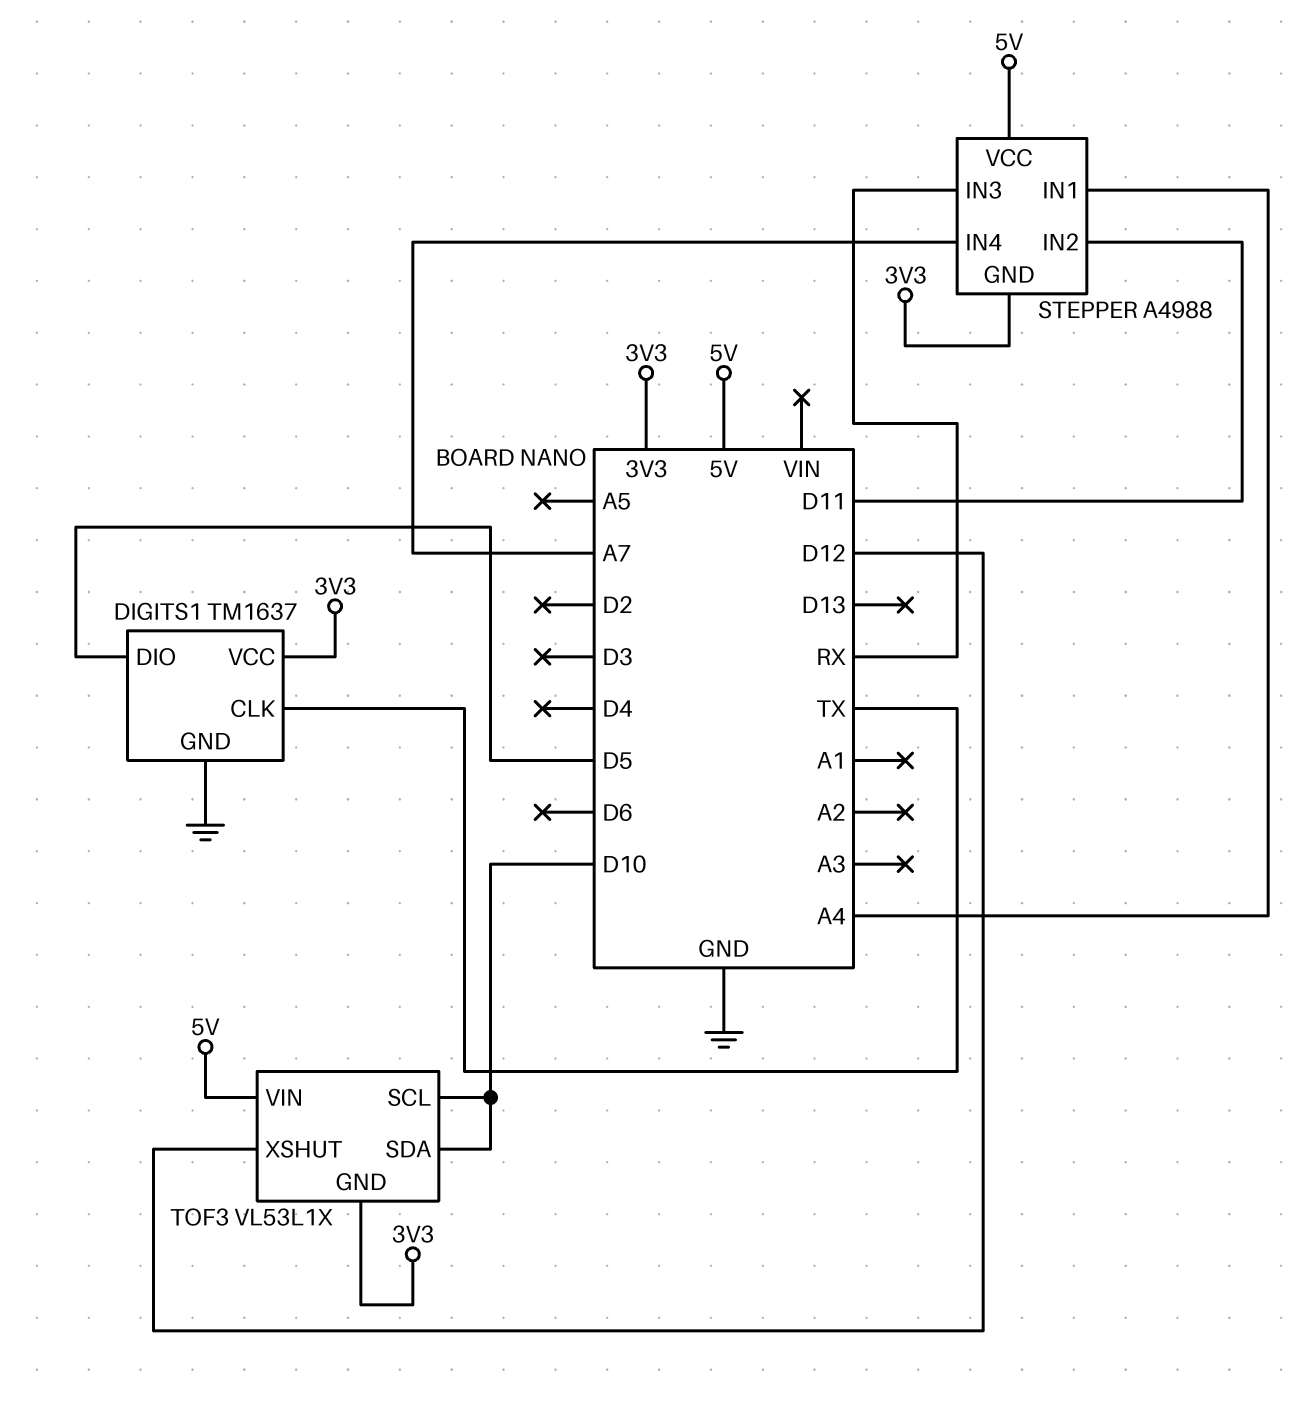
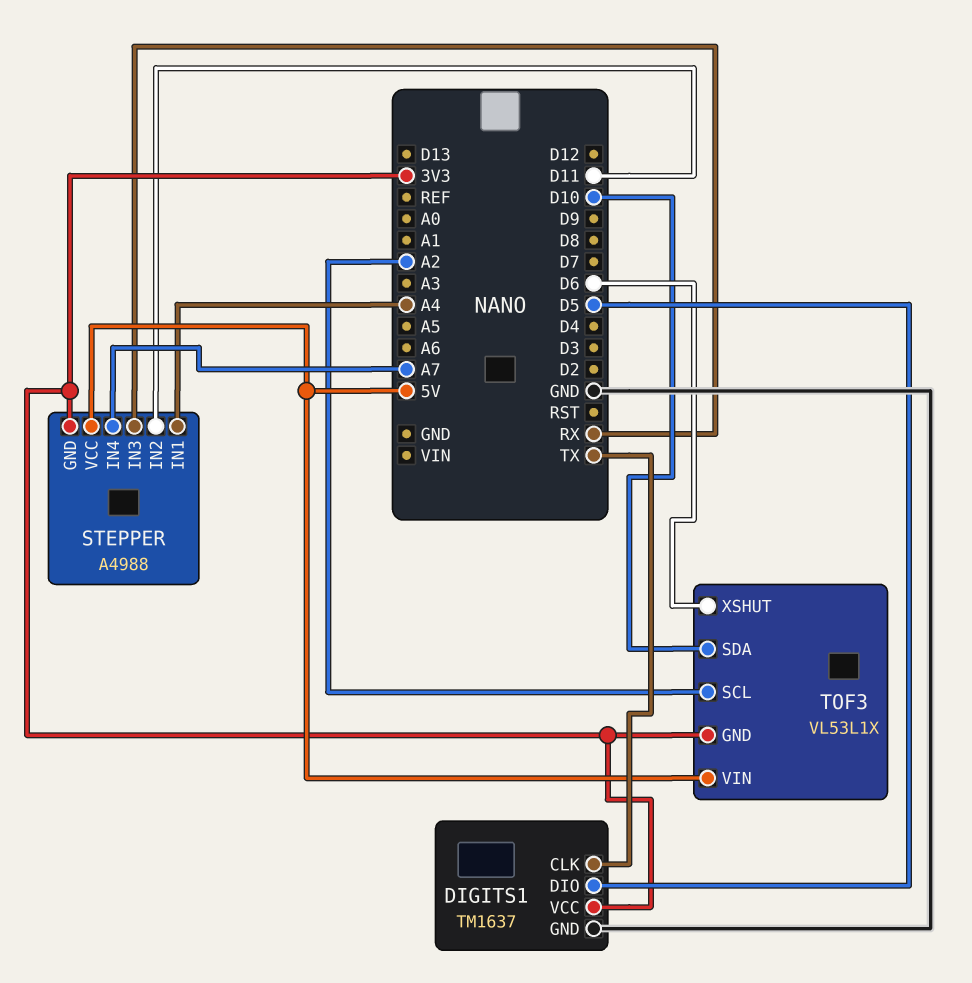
TOF3 pin SCL: D10 -> A2
TOF3 pin XSHUT: D12 -> D6

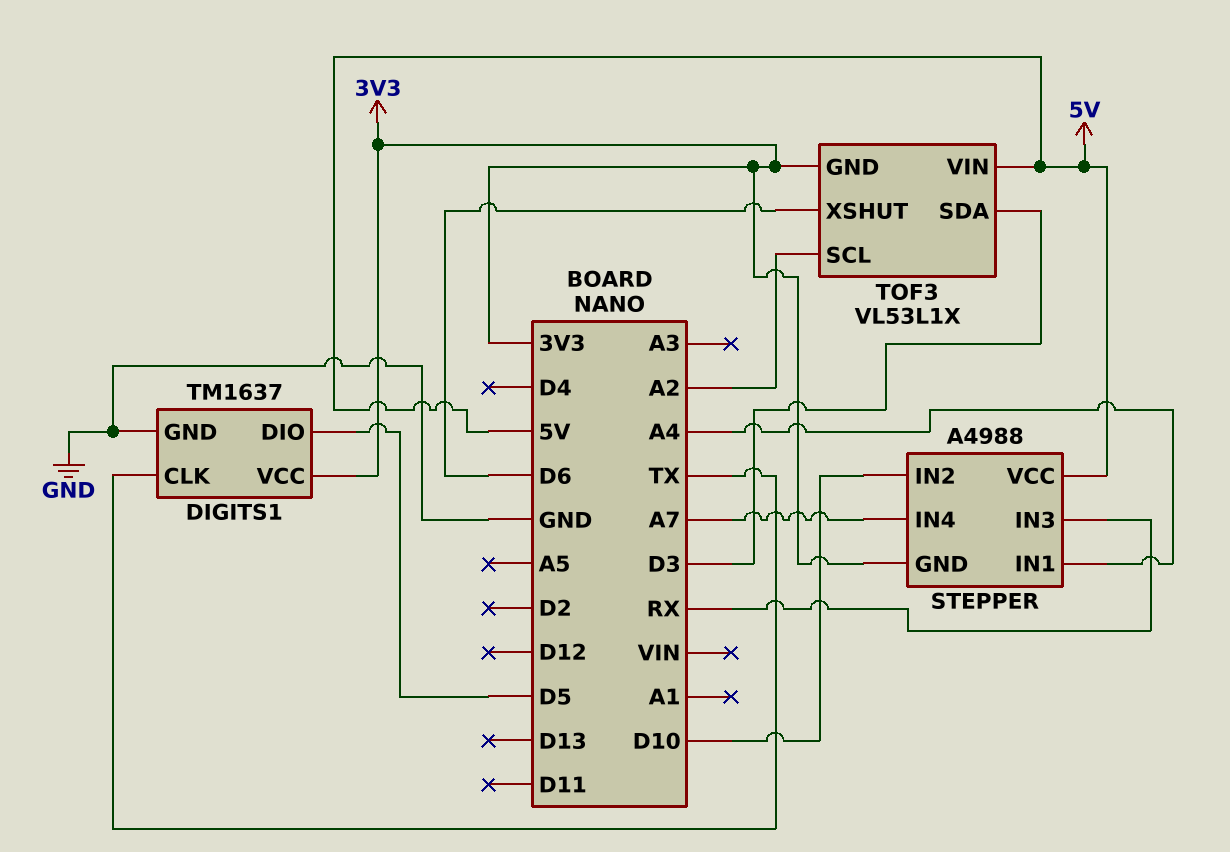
STEPPER pin IN2: D11 -> D10
TOF3 pin SDA: D10 -> D3

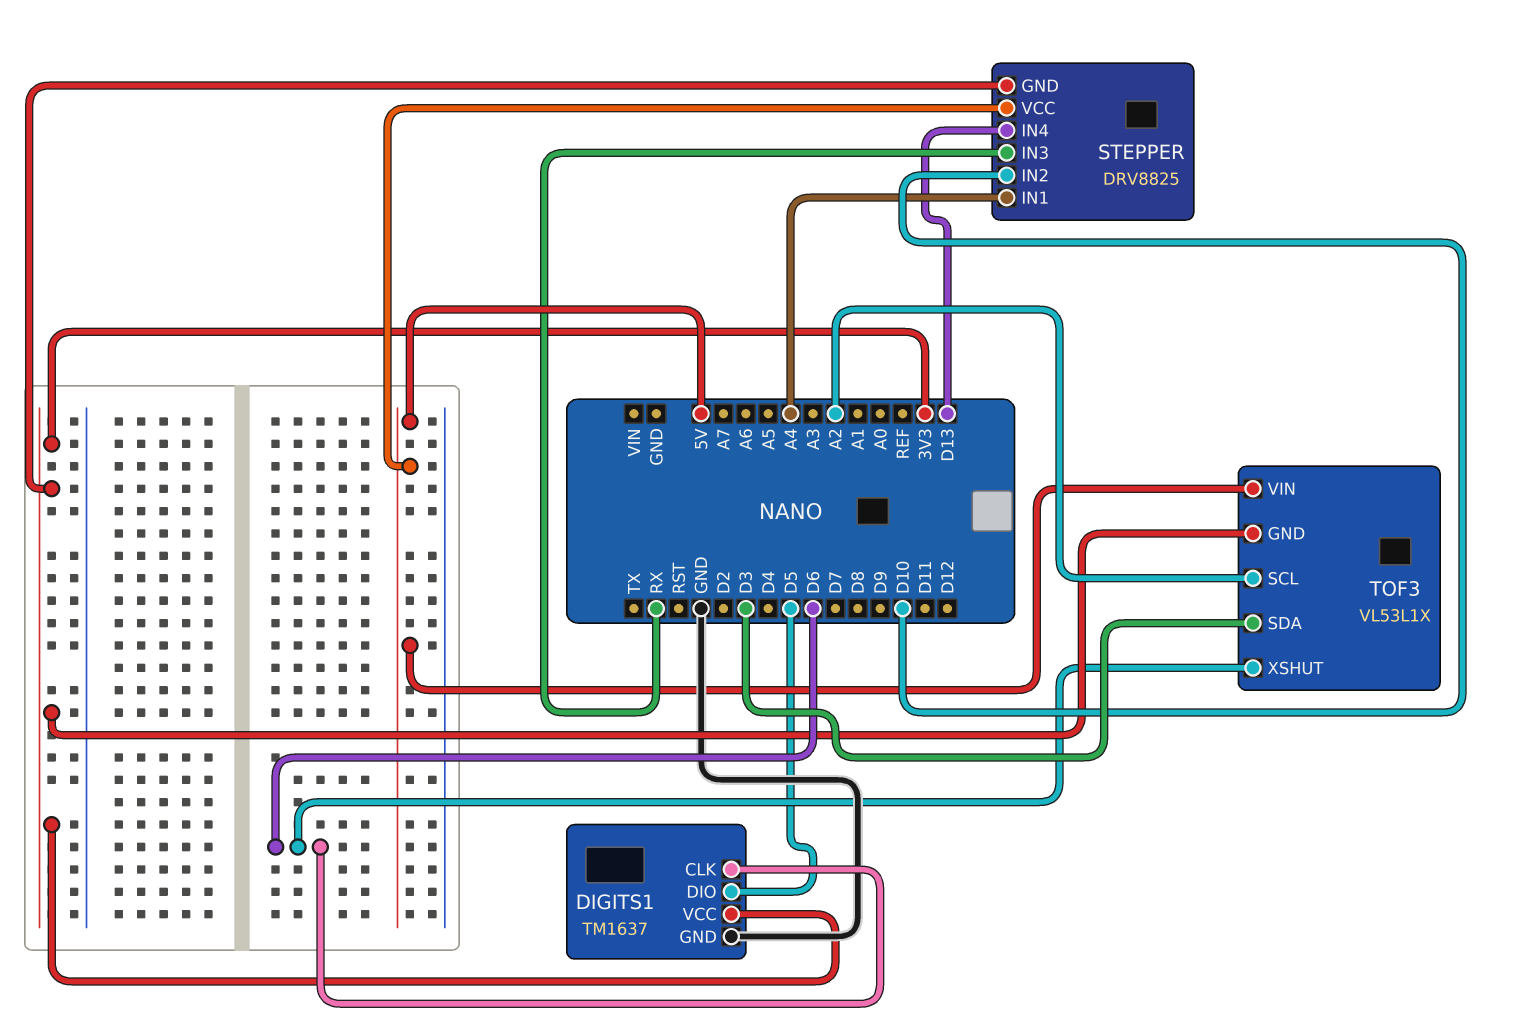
DIGITS1 pin CLK: TX -> D6
STEPPER: A4988 -> DRV8825
STEPPER pin IN4: A7 -> D13

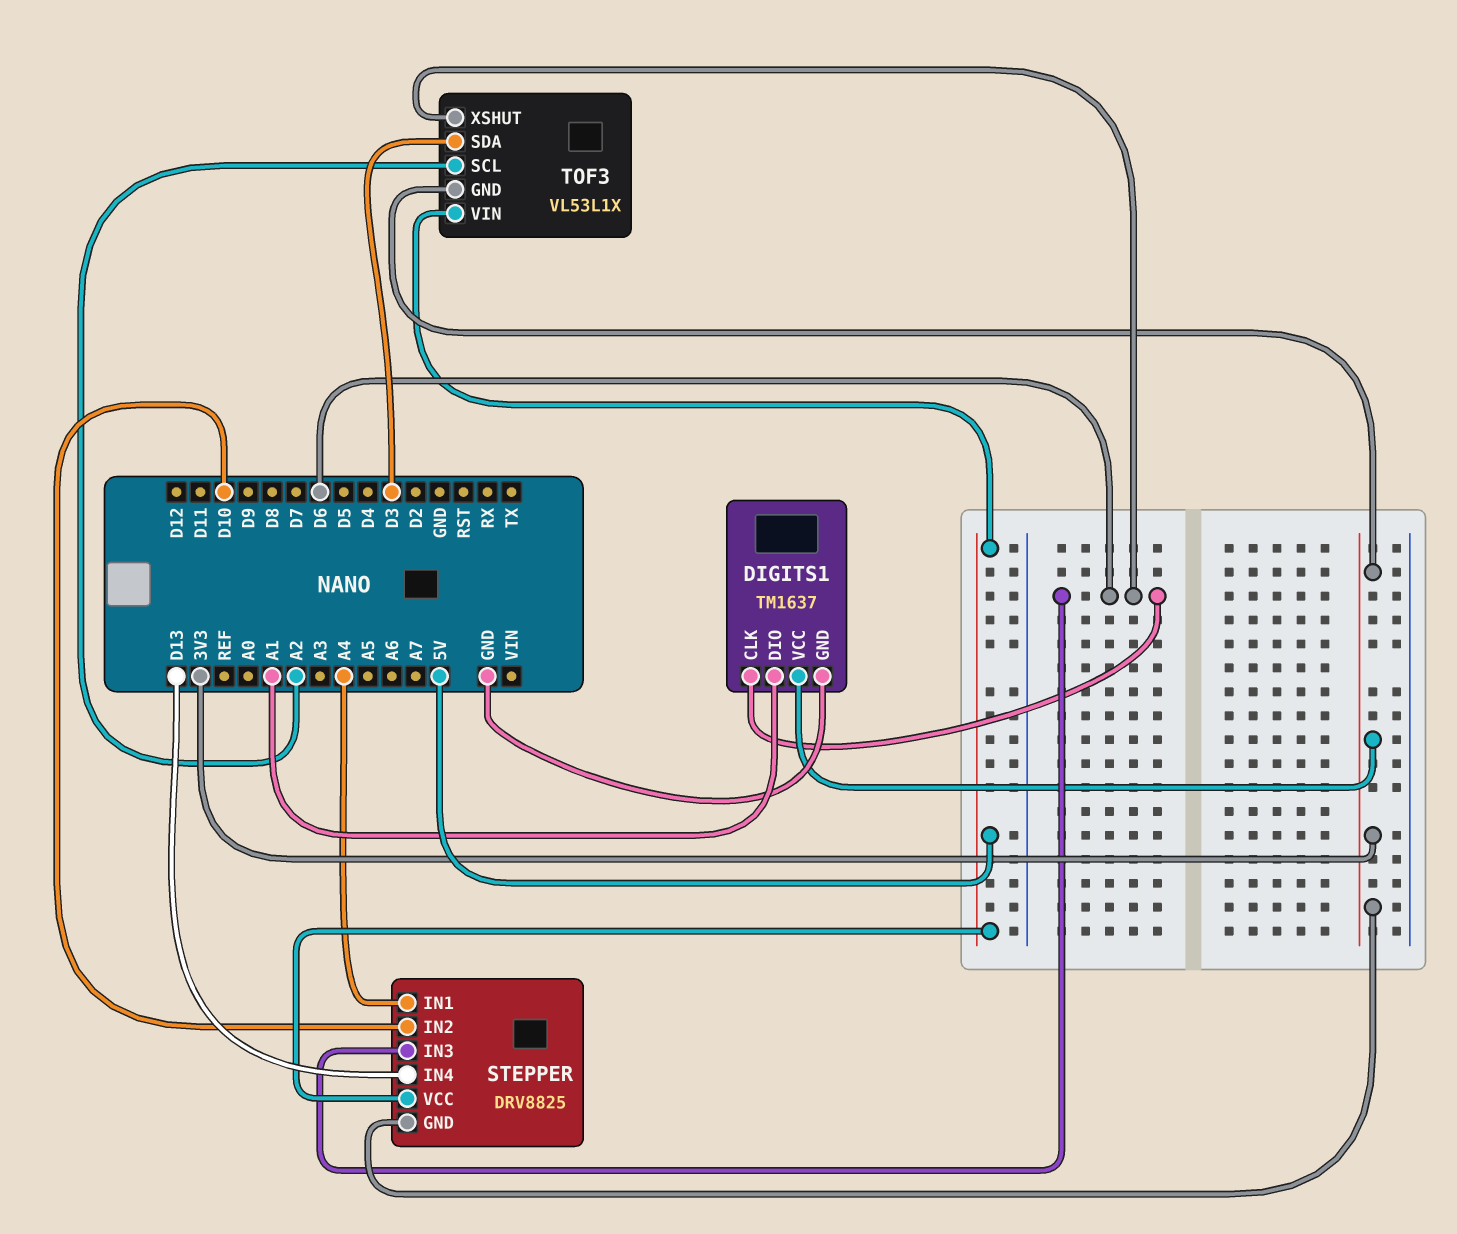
DIGITS1 pin DIO: D5 -> A1
STEPPER pin IN3: RX -> D6

